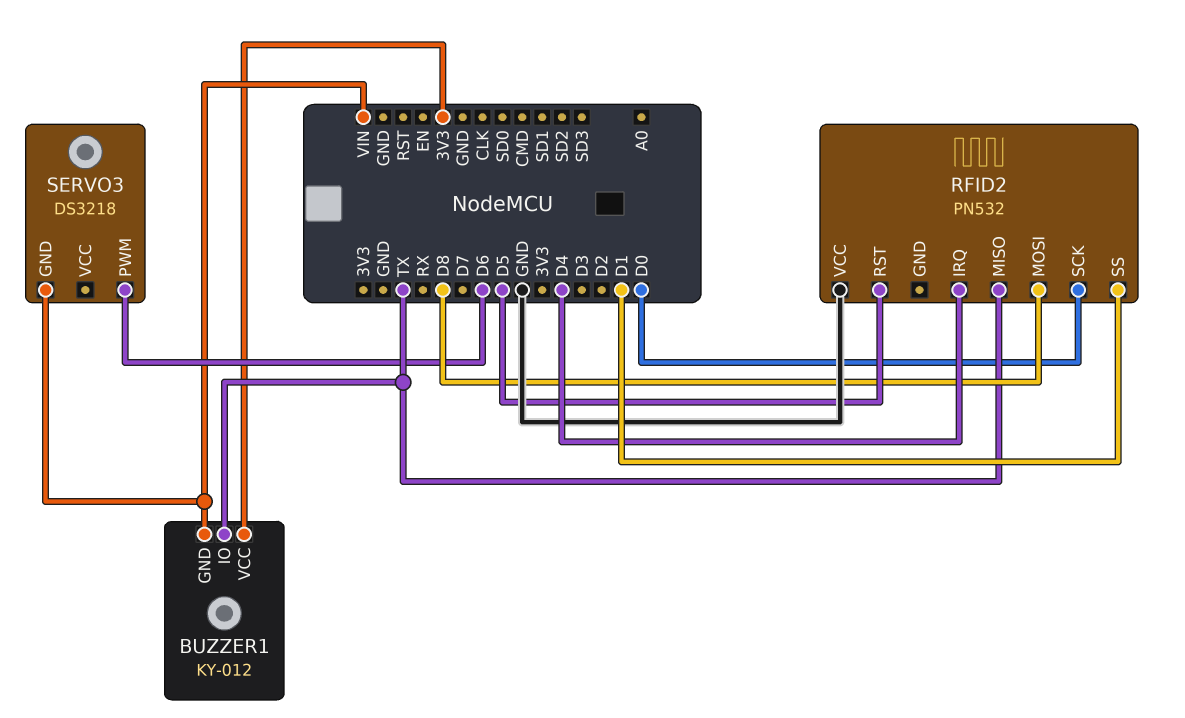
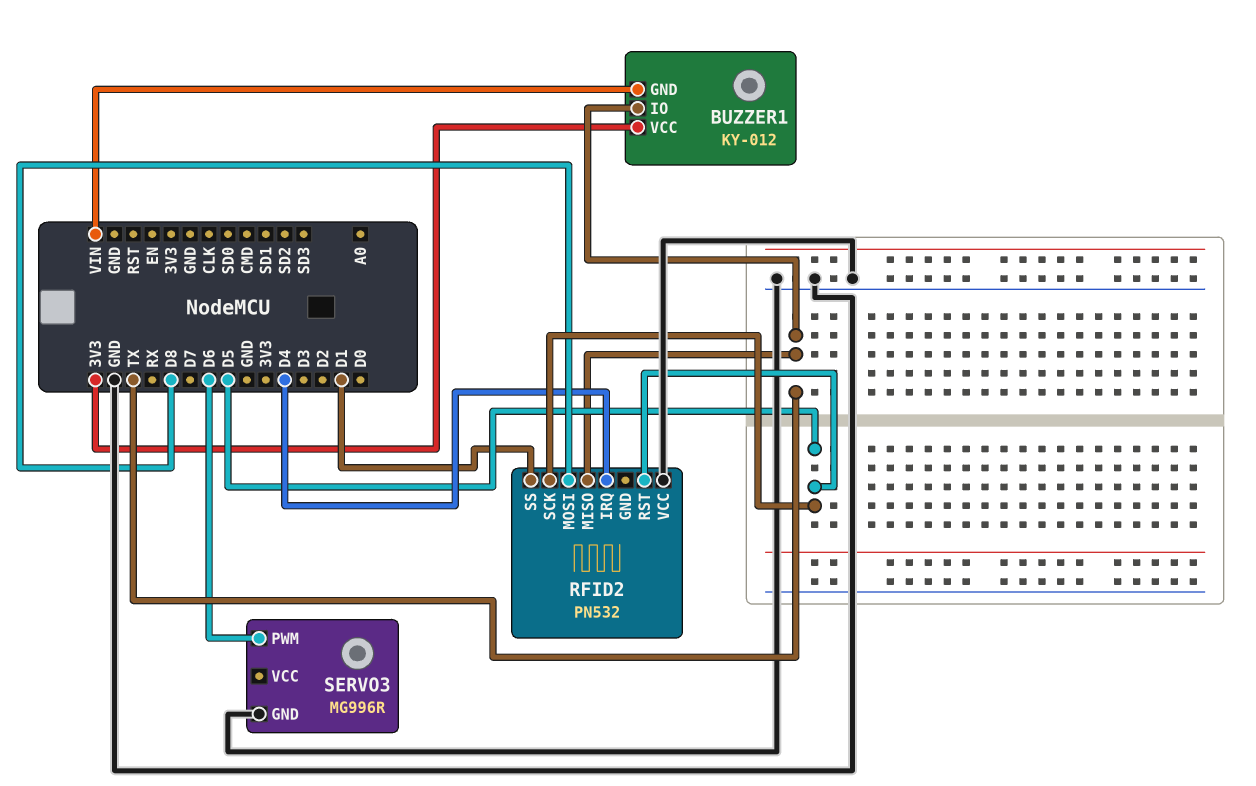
RFID2 pin SCK: D0 -> D5
SERVO3: DS3218 -> MG996R
SERVO3 pin GND: VIN -> GND

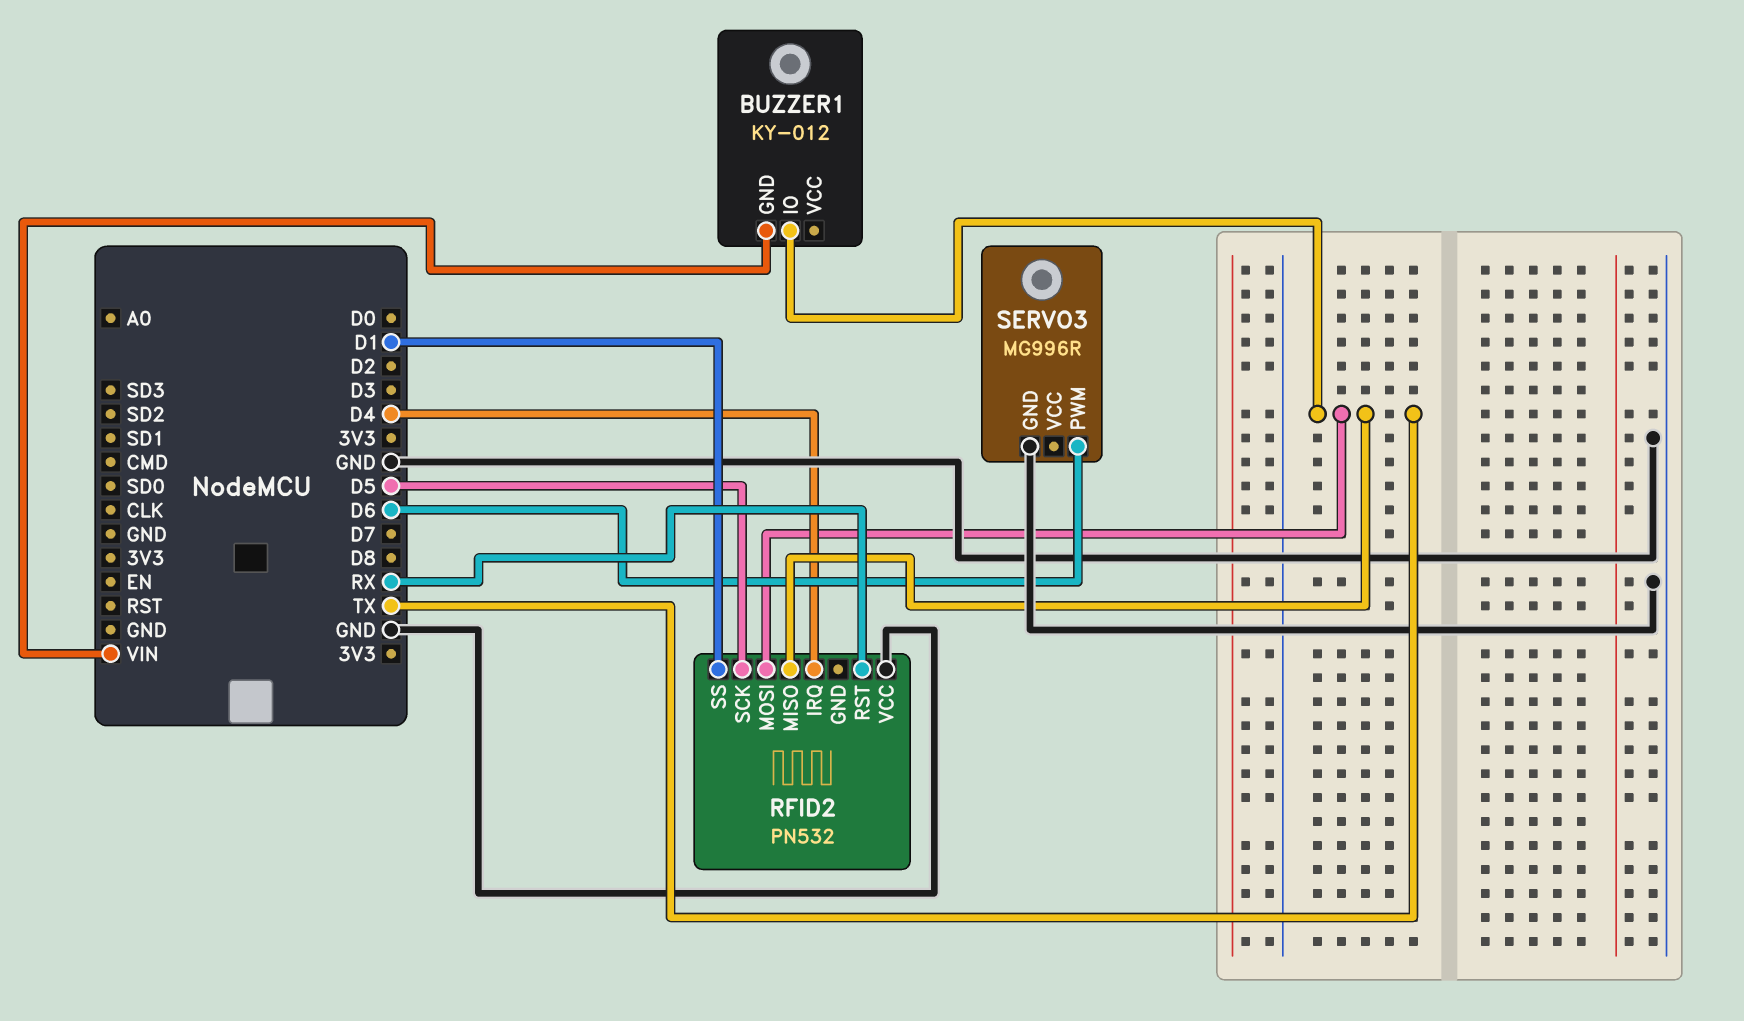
BUZZER1 pin VCC: 3V3 -> none
RFID2 pin MOSI: D8 -> TX
RFID2 pin RST: D5 -> RX

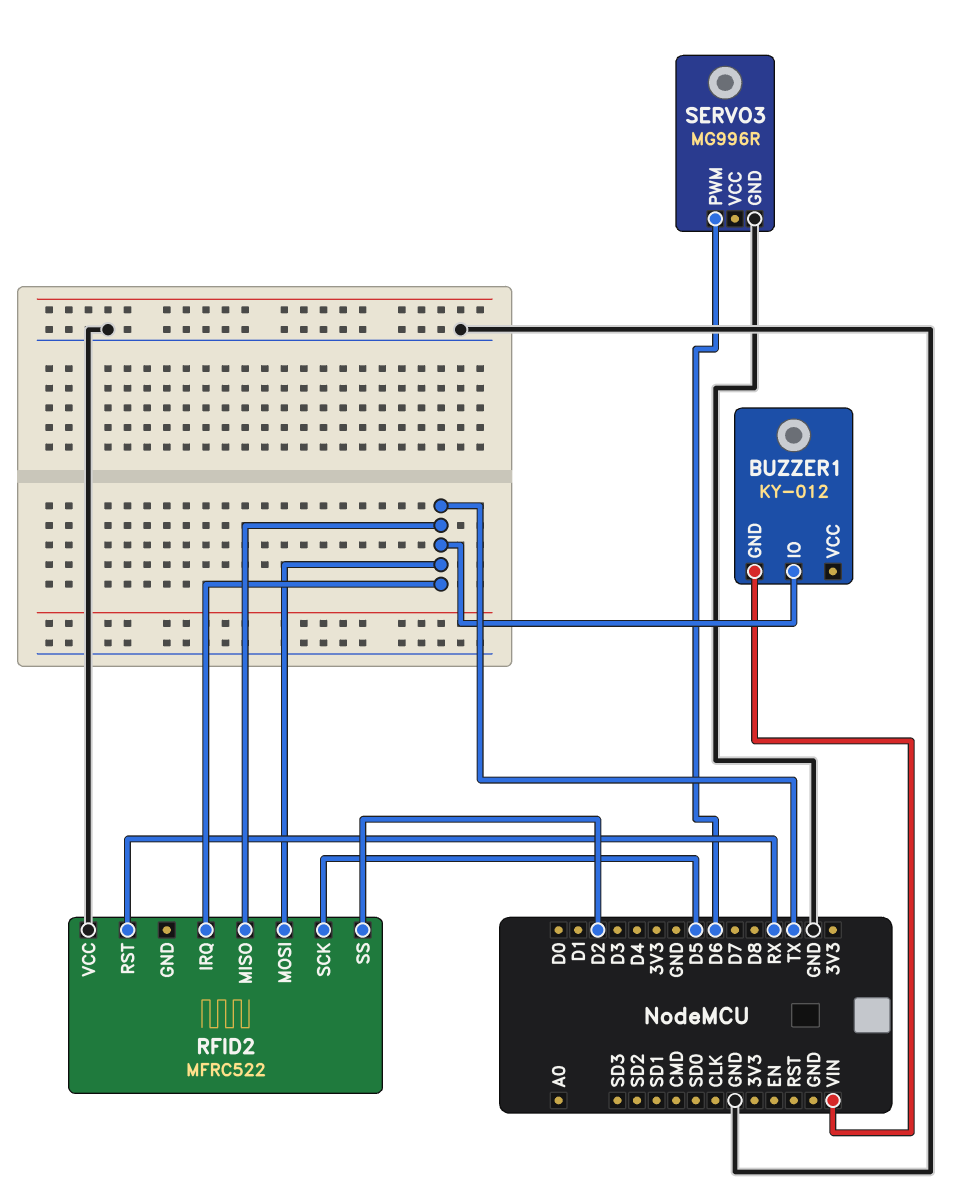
RFID2: PN532 -> MFRC522
RFID2 pin IRQ: D4 -> TX
RFID2 pin SS: D1 -> D2

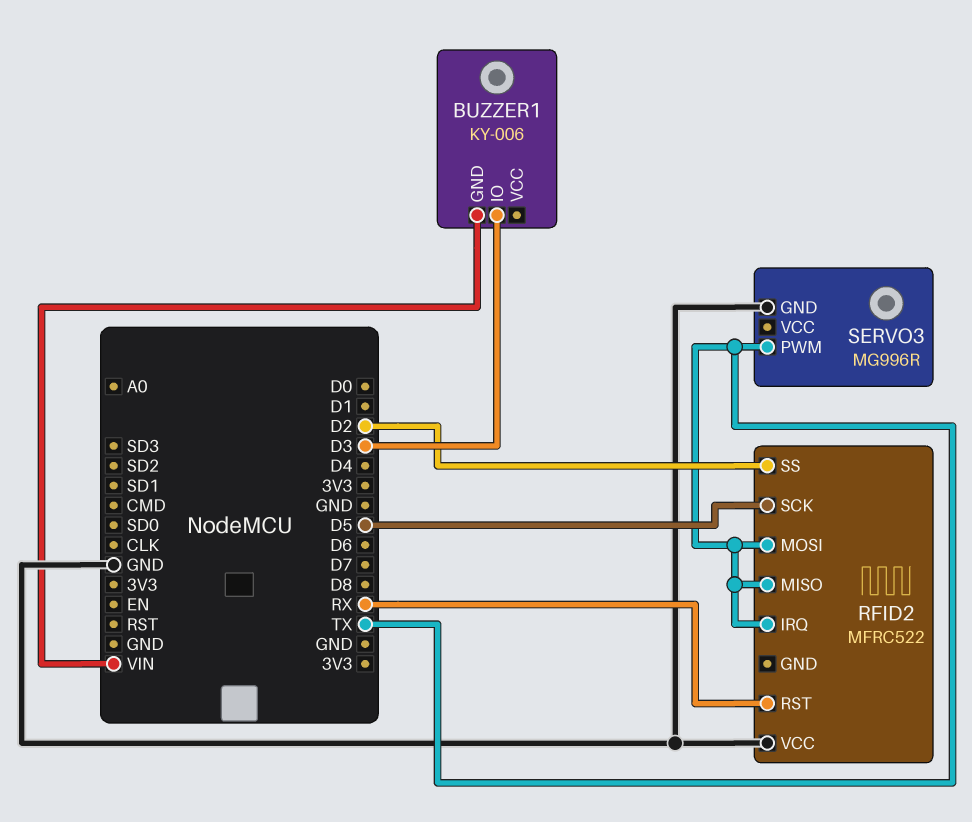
BUZZER1: KY-012 -> KY-006
BUZZER1 pin IO: TX -> D3
SERVO3 pin PWM: D6 -> TX

